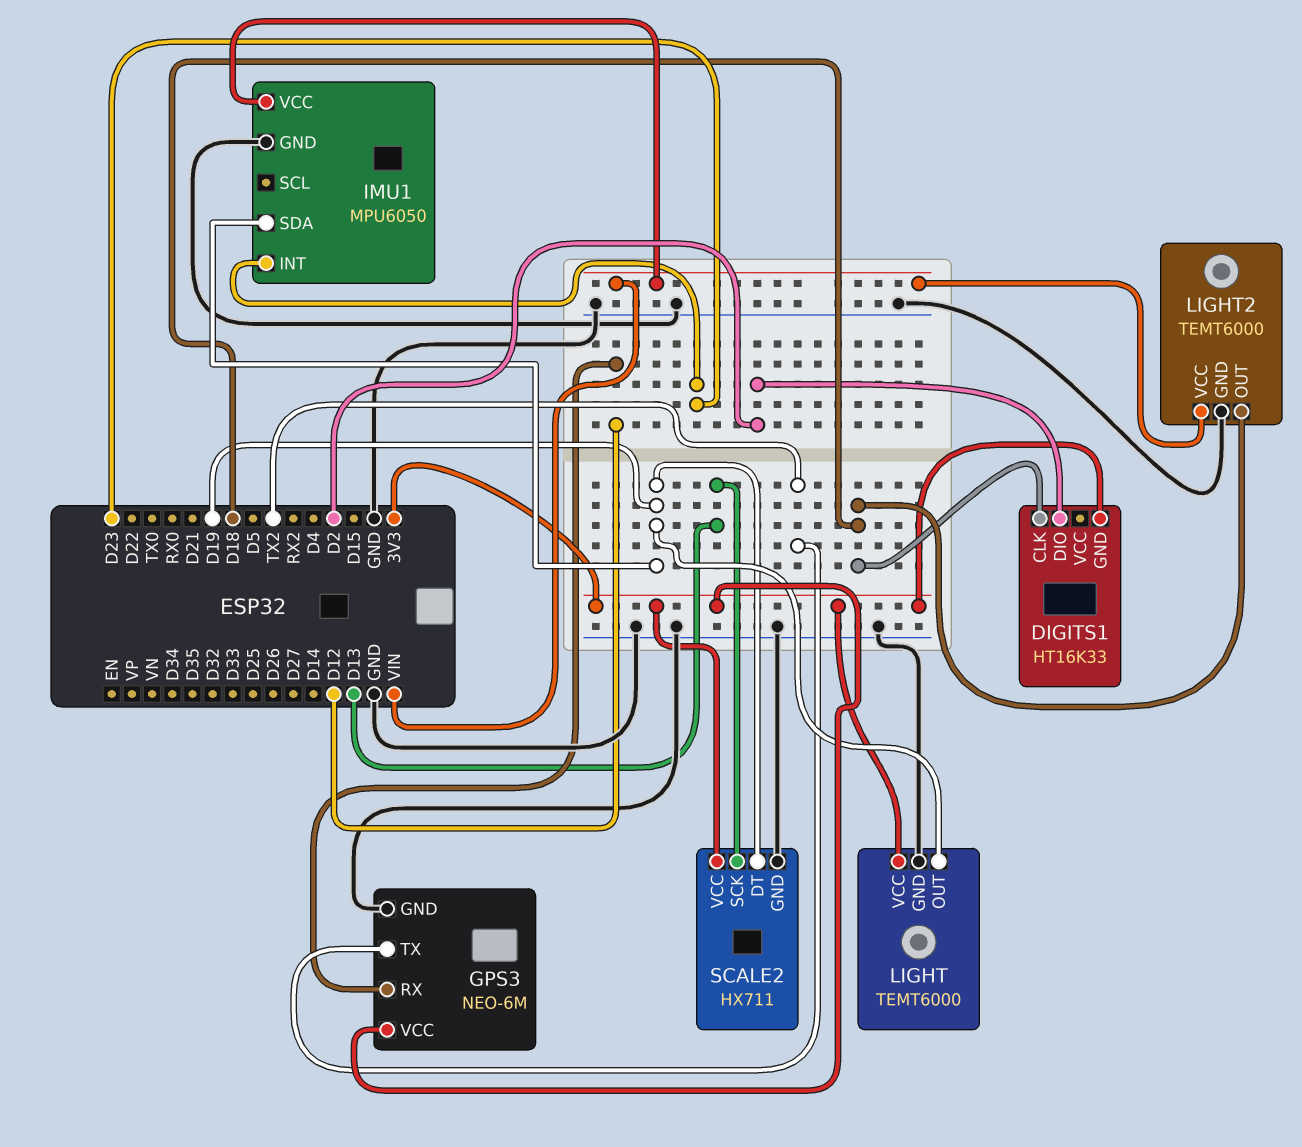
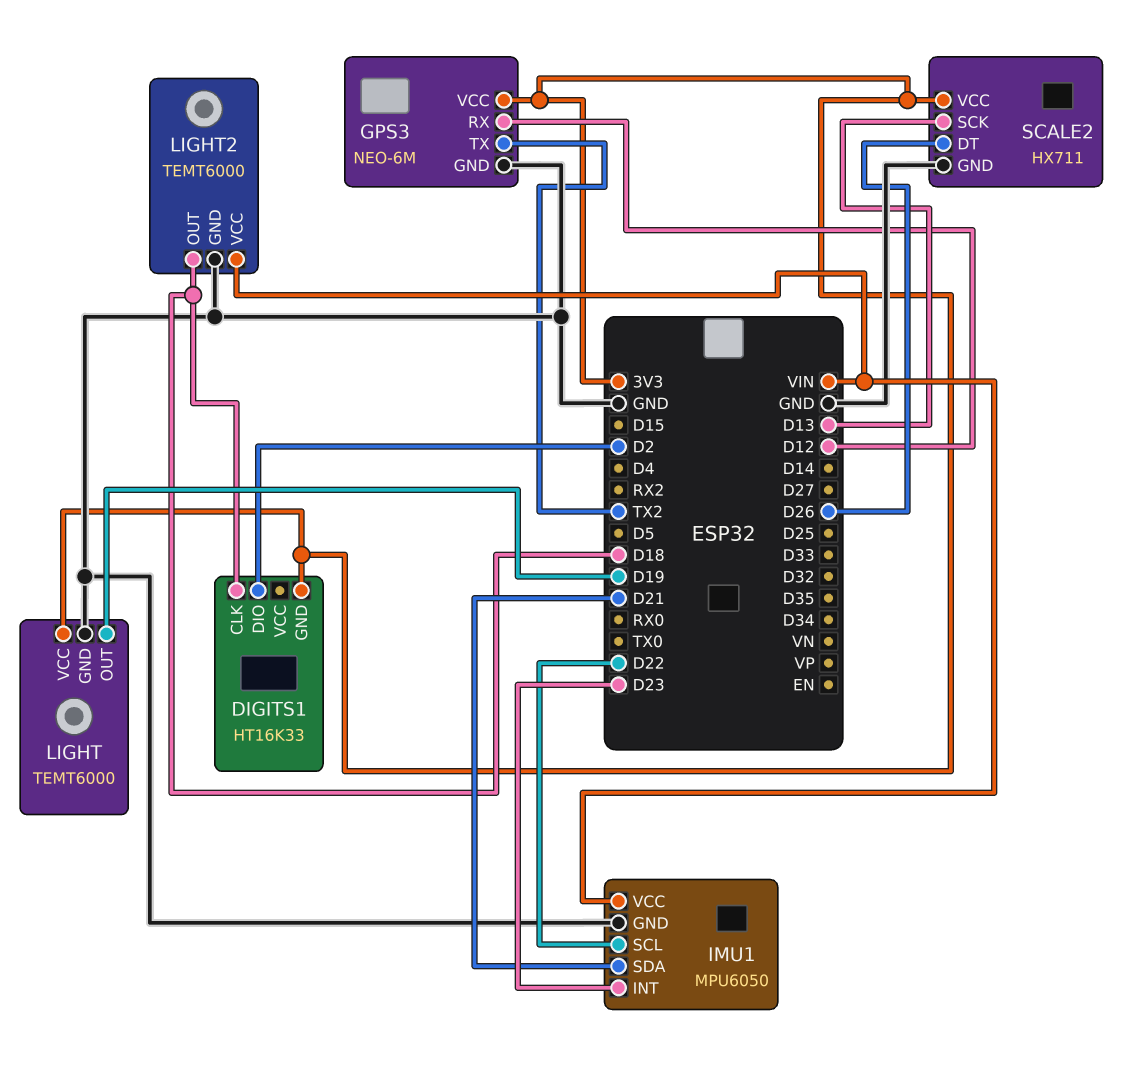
IMU1 pin SCL: none -> D22
IMU1 pin SDA: D19 -> D21
SCALE2 pin DT: D19 -> D26

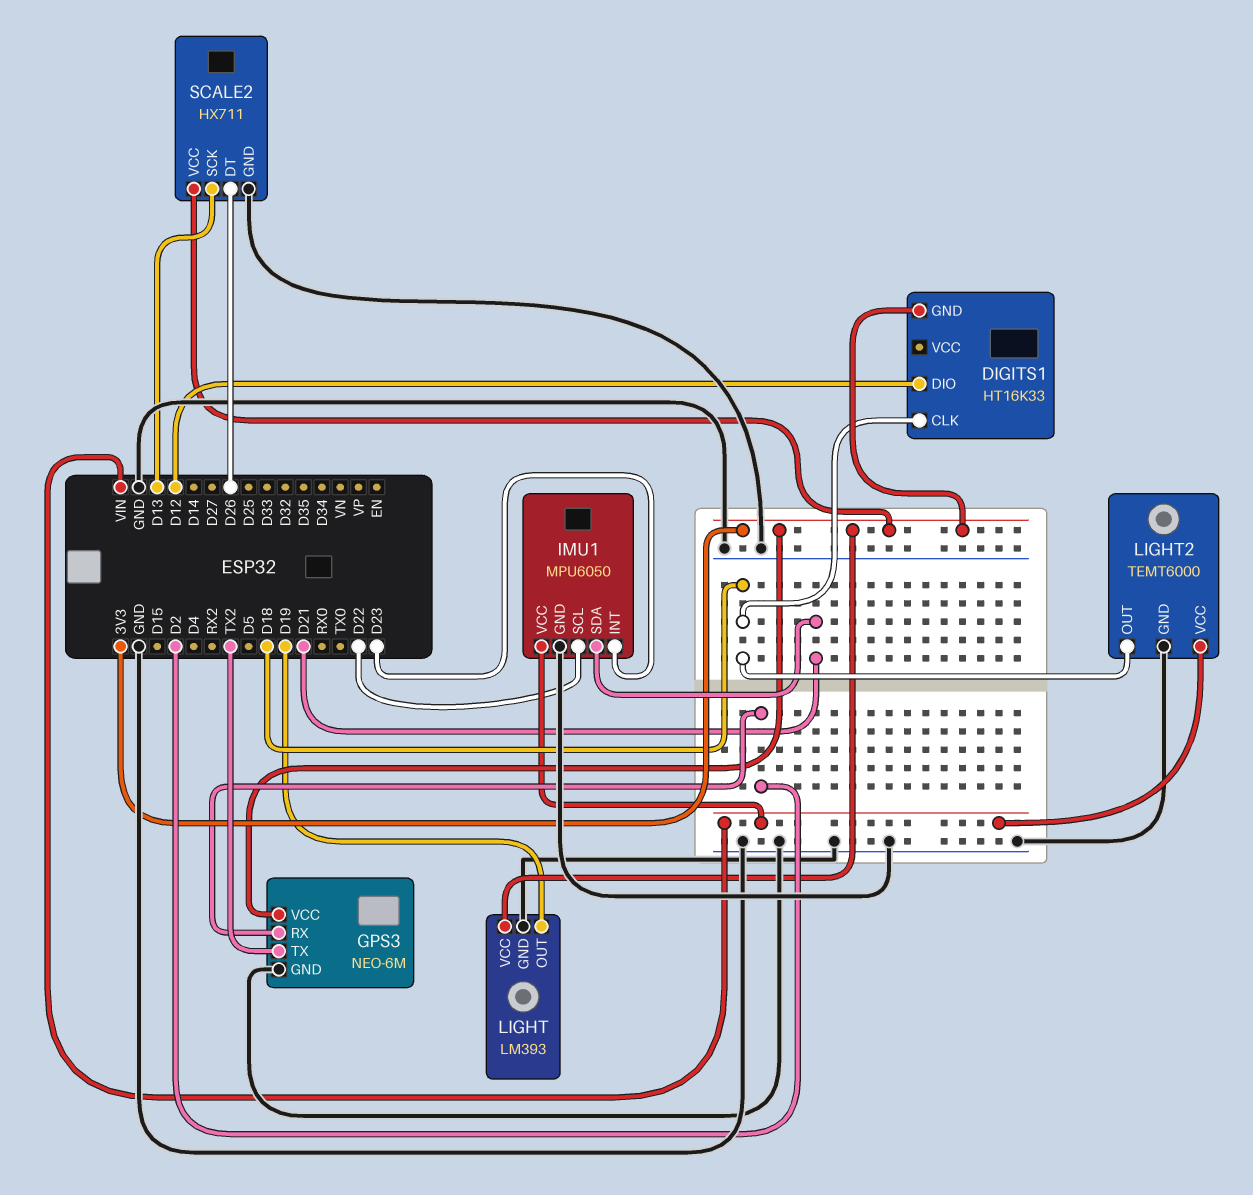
DIGITS1 pin DIO: D2 -> D12
GPS3 pin RX: D12 -> D2
LIGHT: TEMT6000 -> LM393

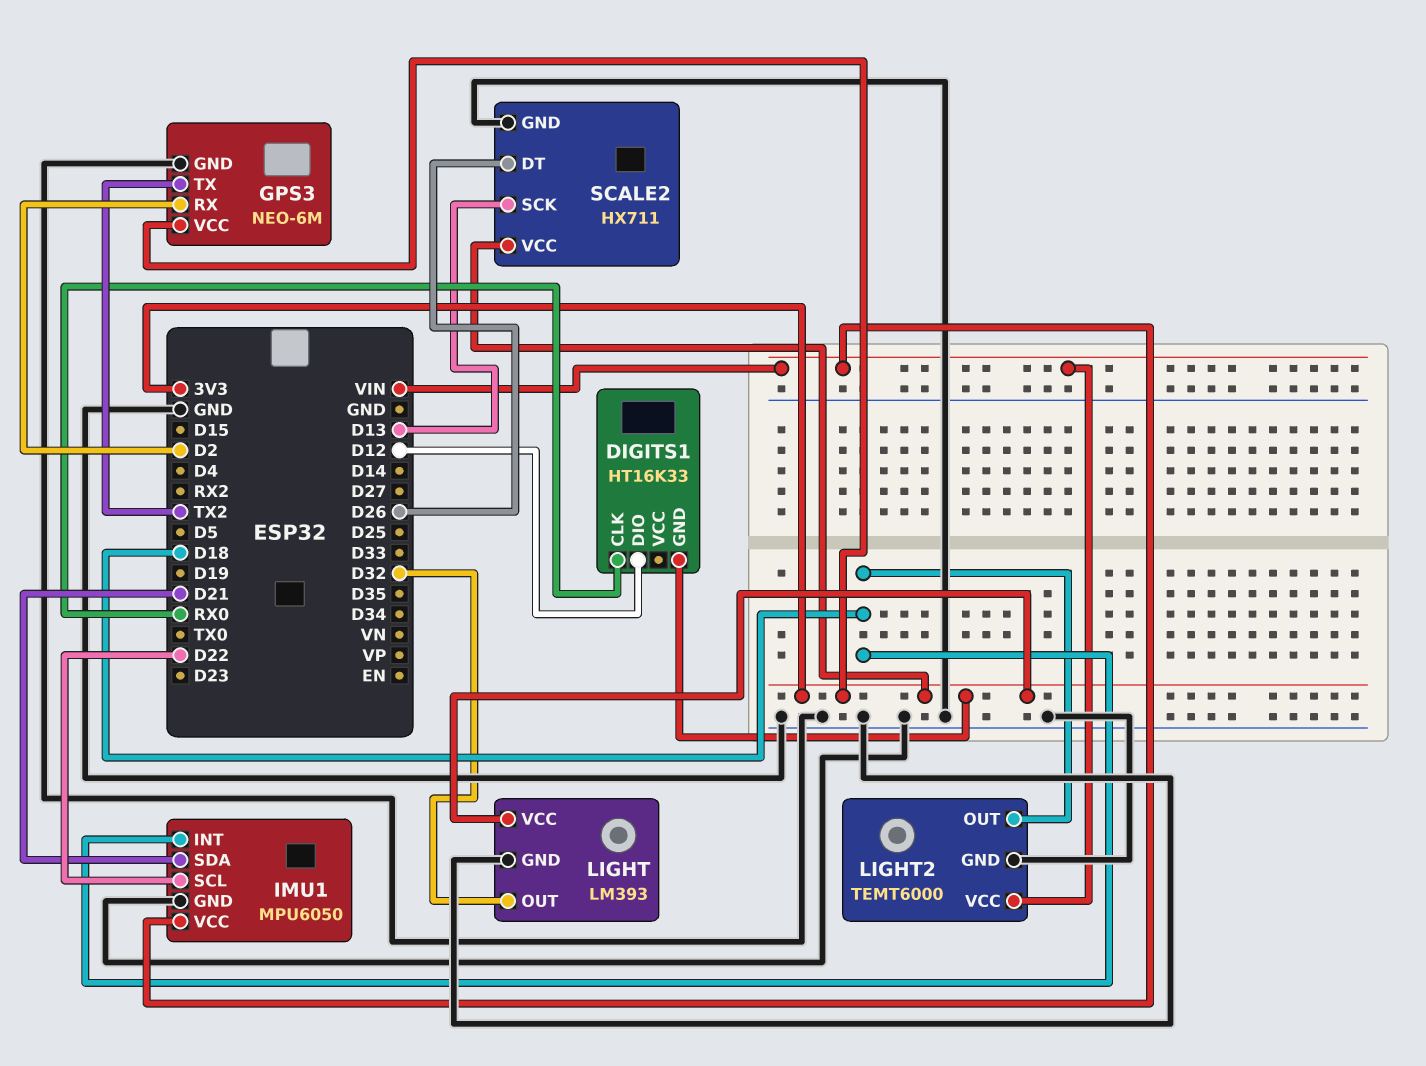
DIGITS1 pin CLK: D18 -> RX0
IMU1 pin INT: D23 -> D18
LIGHT pin OUT: D19 -> D32

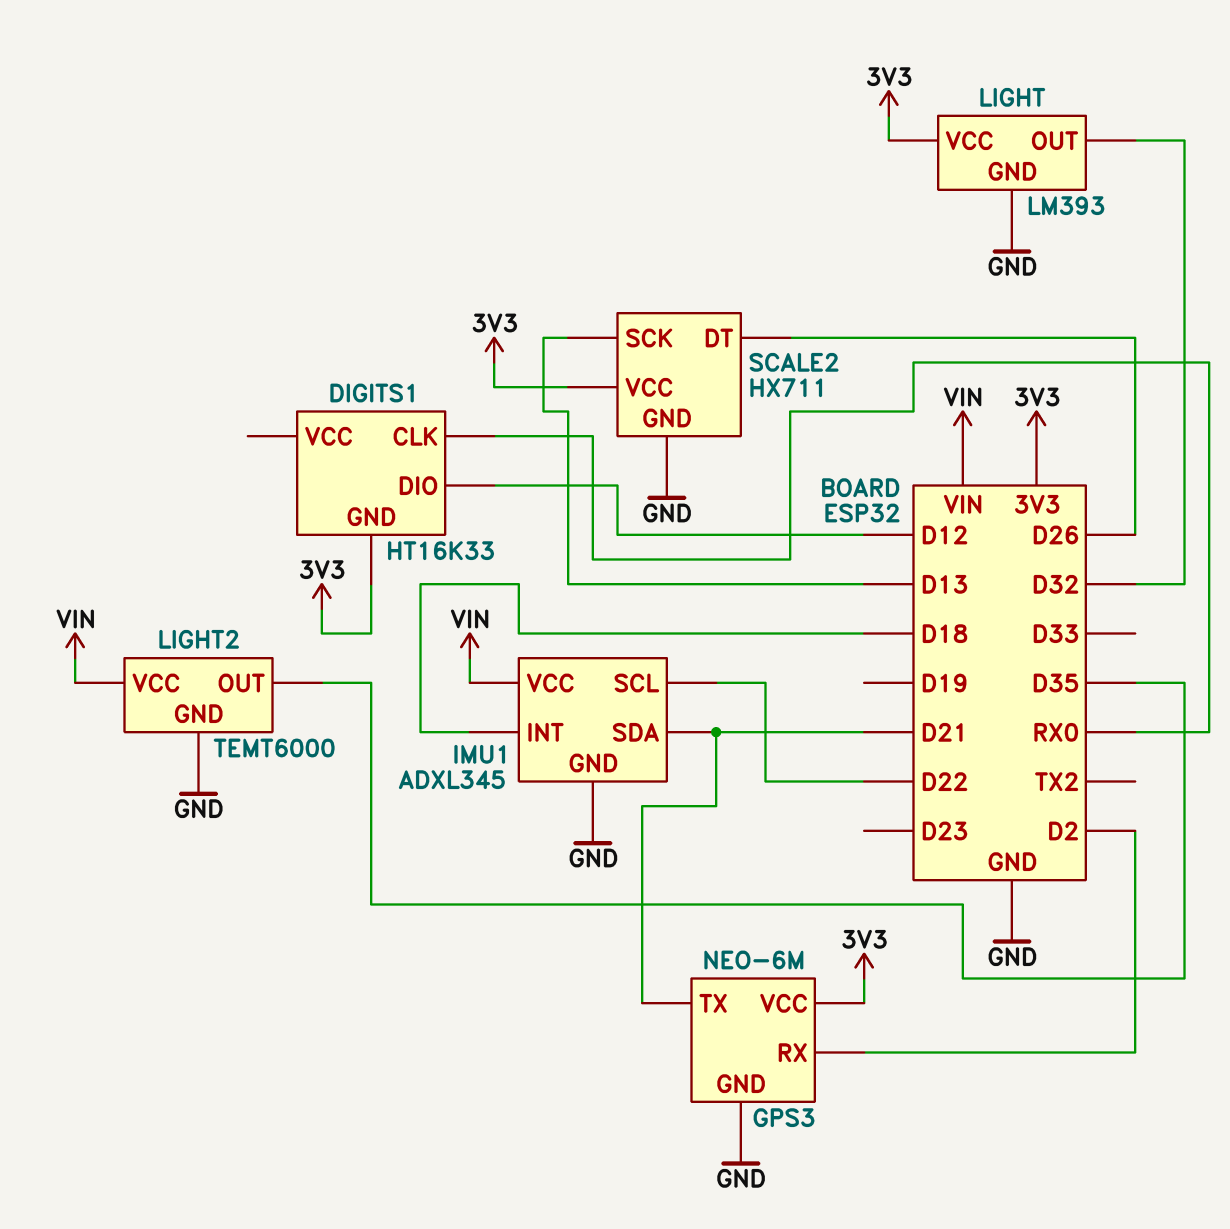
GPS3 pin TX: TX2 -> D21
IMU1: MPU6050 -> ADXL345
LIGHT2 pin OUT: D18 -> D35

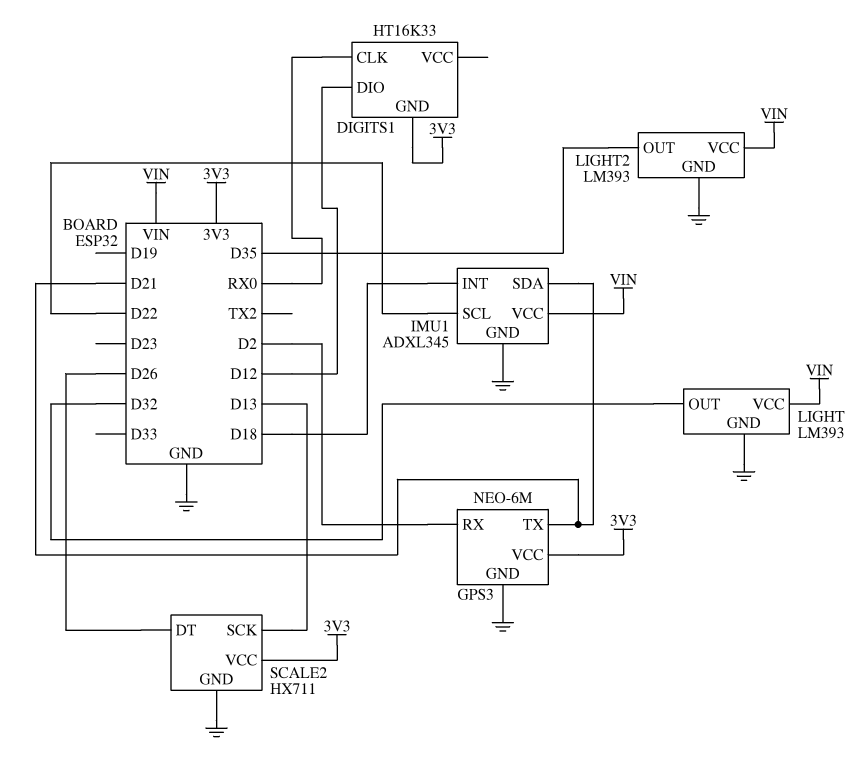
LIGHT pin VCC: 3V3 -> VIN
LIGHT2: TEMT6000 -> LM393

